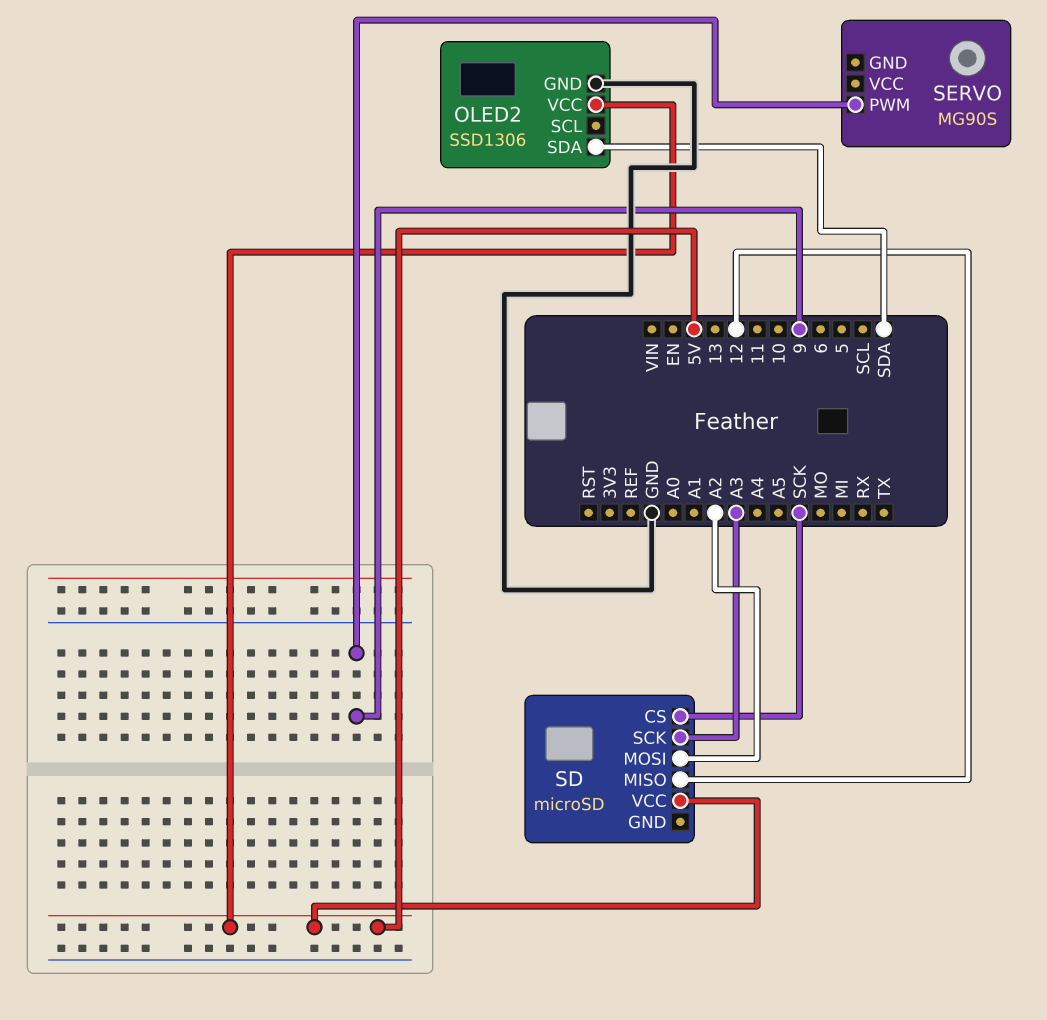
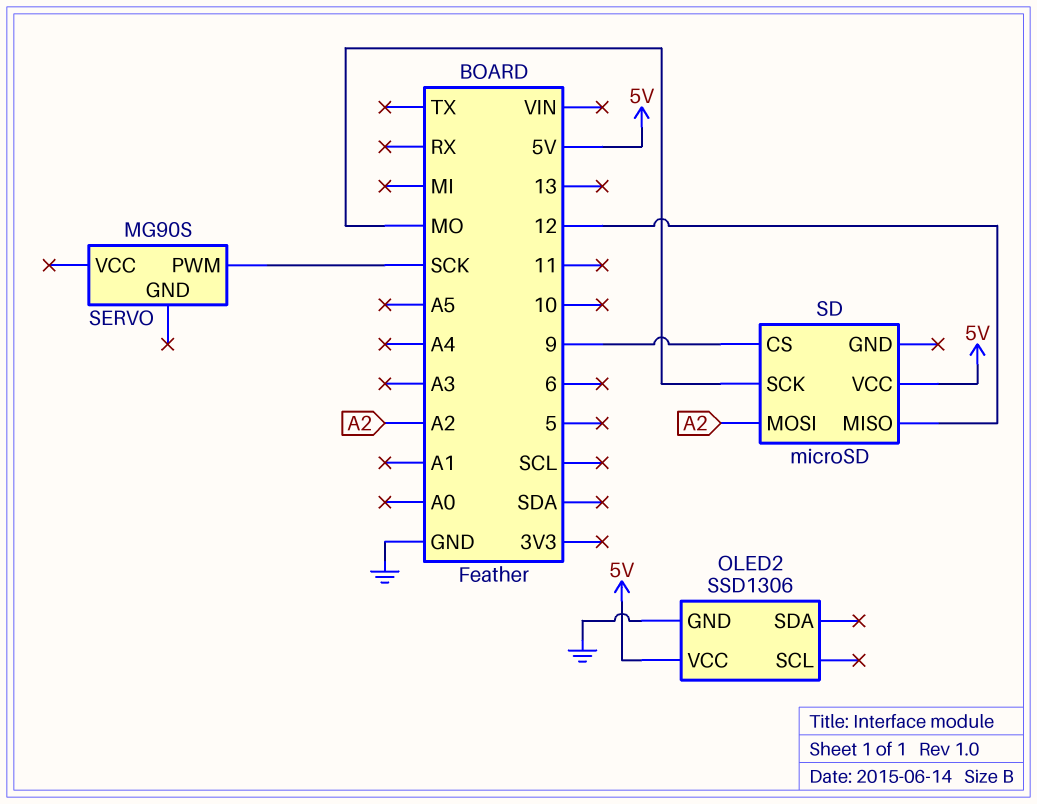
OLED2 pin SDA: SDA -> none
SD pin CS: SCK -> 9
SD pin SCK: A3 -> MO
SERVO pin PWM: 9 -> SCK

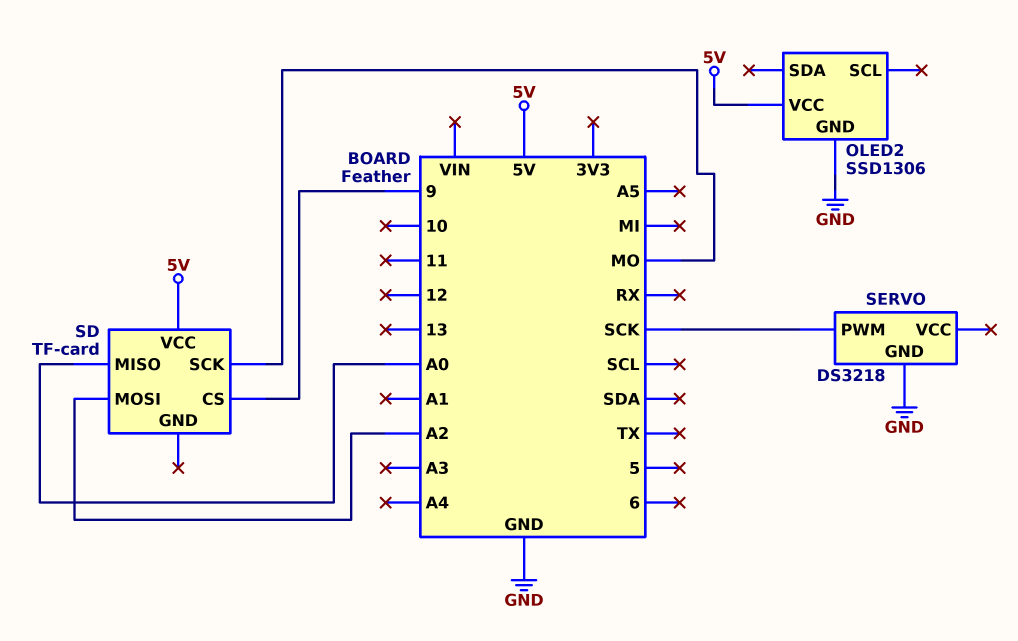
SD: microSD -> TF-card
SD pin MISO: 12 -> A0
SERVO: MG90S -> DS3218
SERVO pin GND: none -> GND

